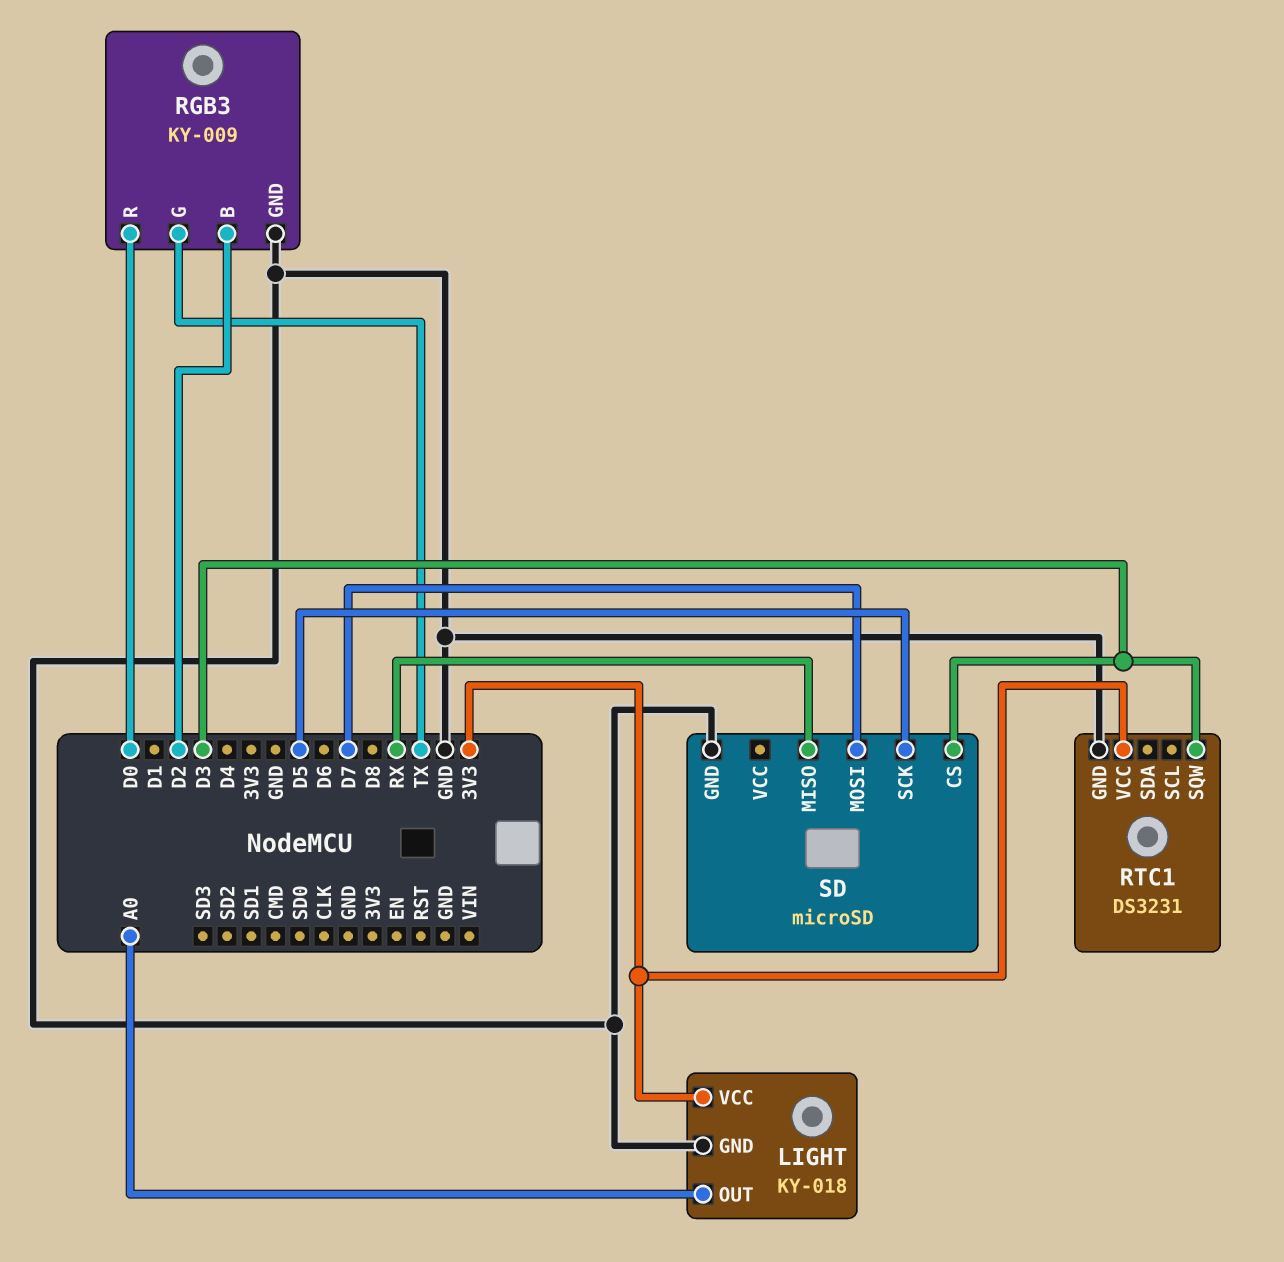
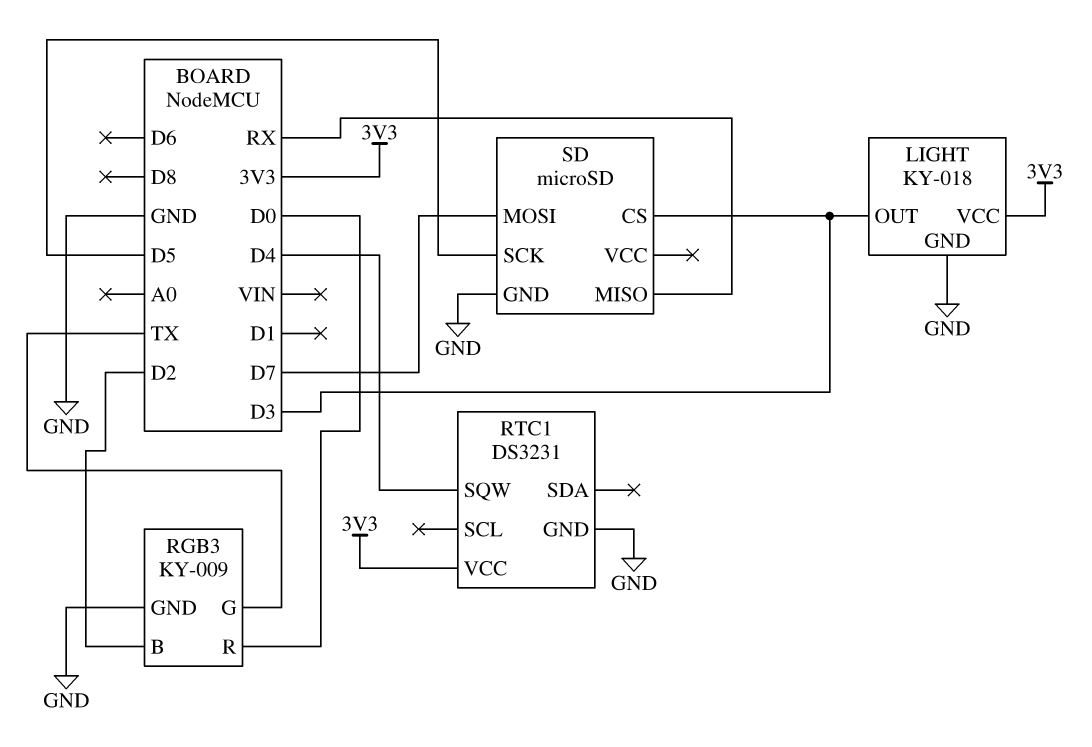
LIGHT pin OUT: A0 -> D3
RTC1 pin SQW: D3 -> D4

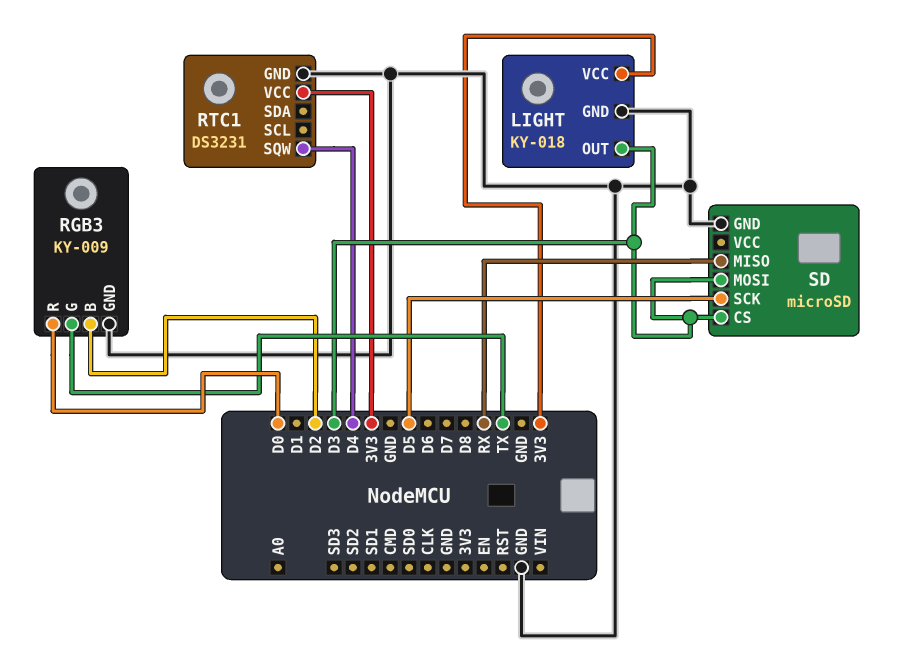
SD pin MOSI: D7 -> D3

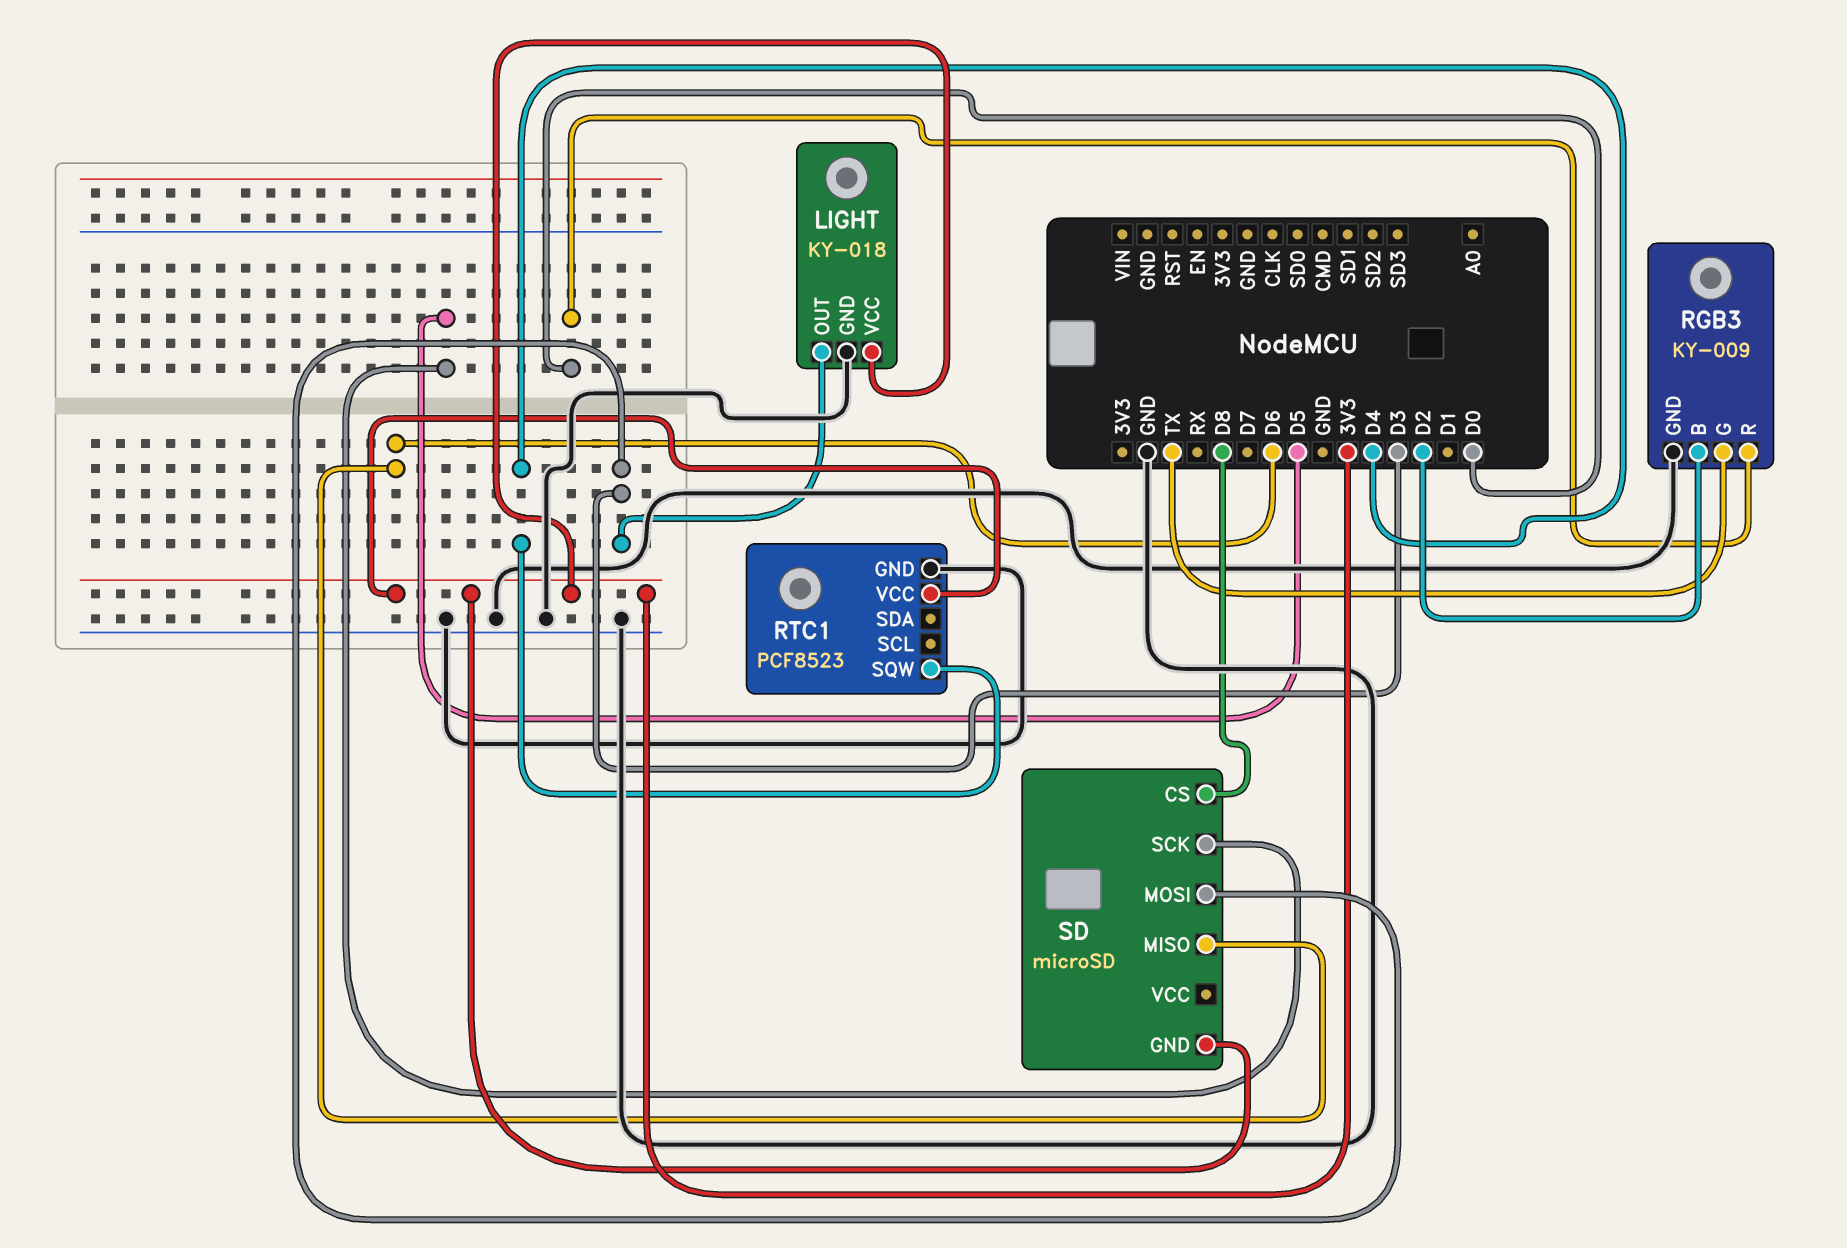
RTC1: DS3231 -> PCF8523
SD pin CS: D3 -> D8
SD pin GND: GND -> 3V3
SD pin MISO: RX -> D6

